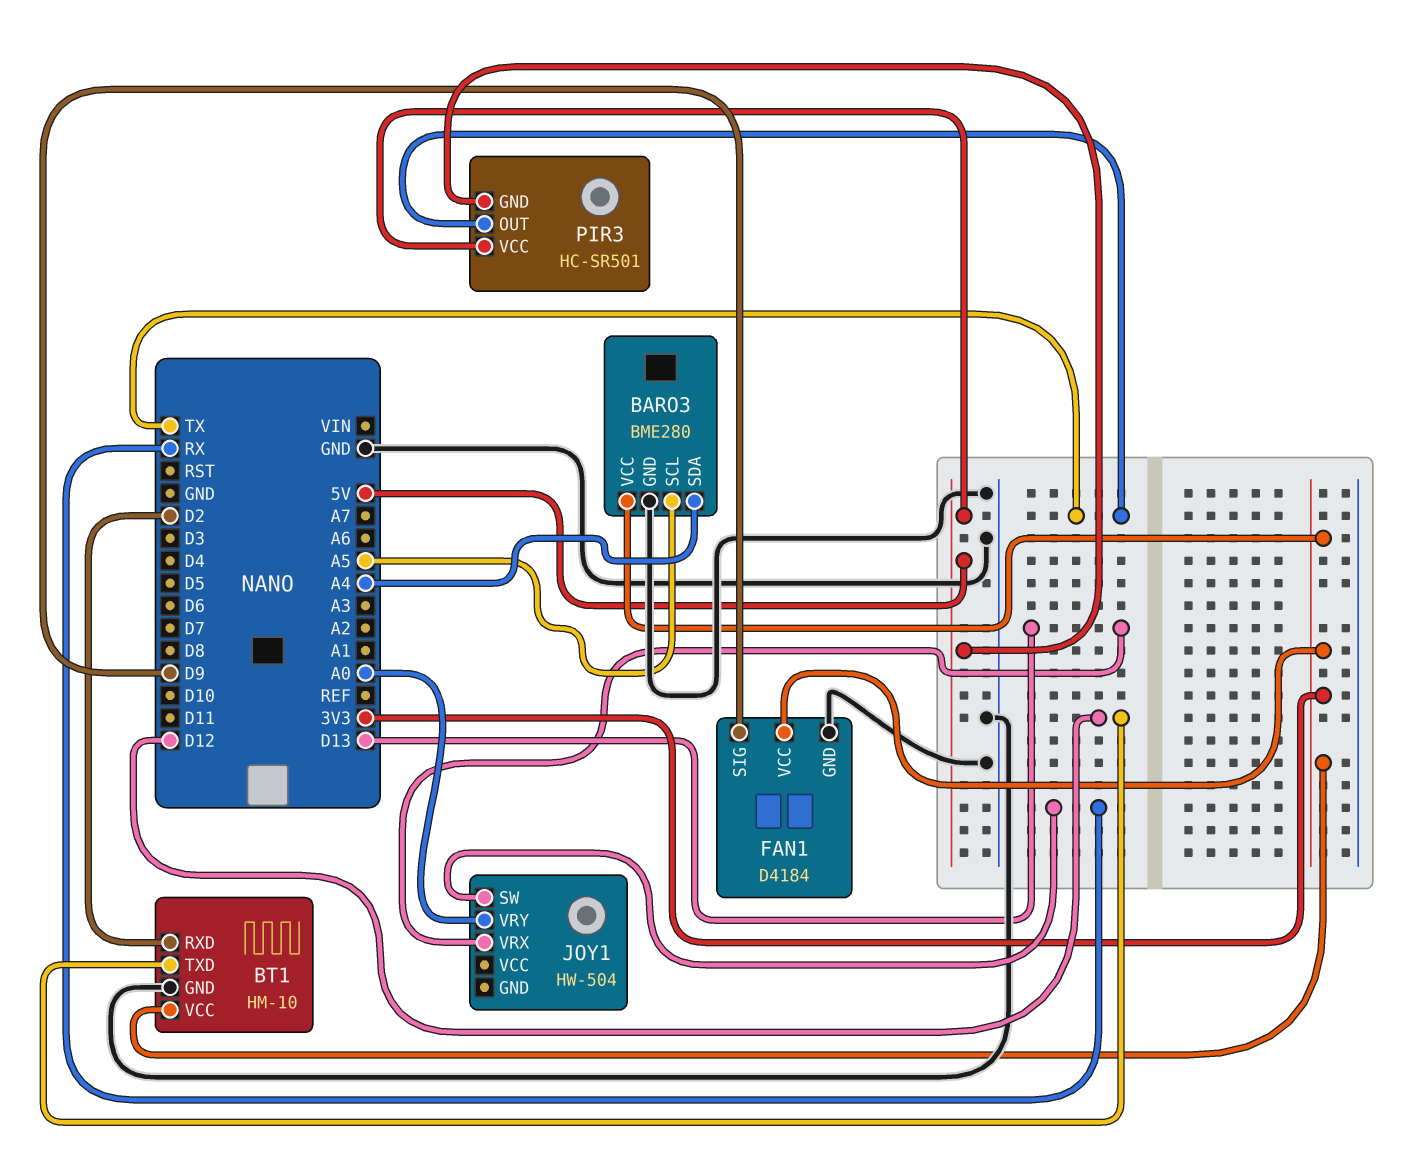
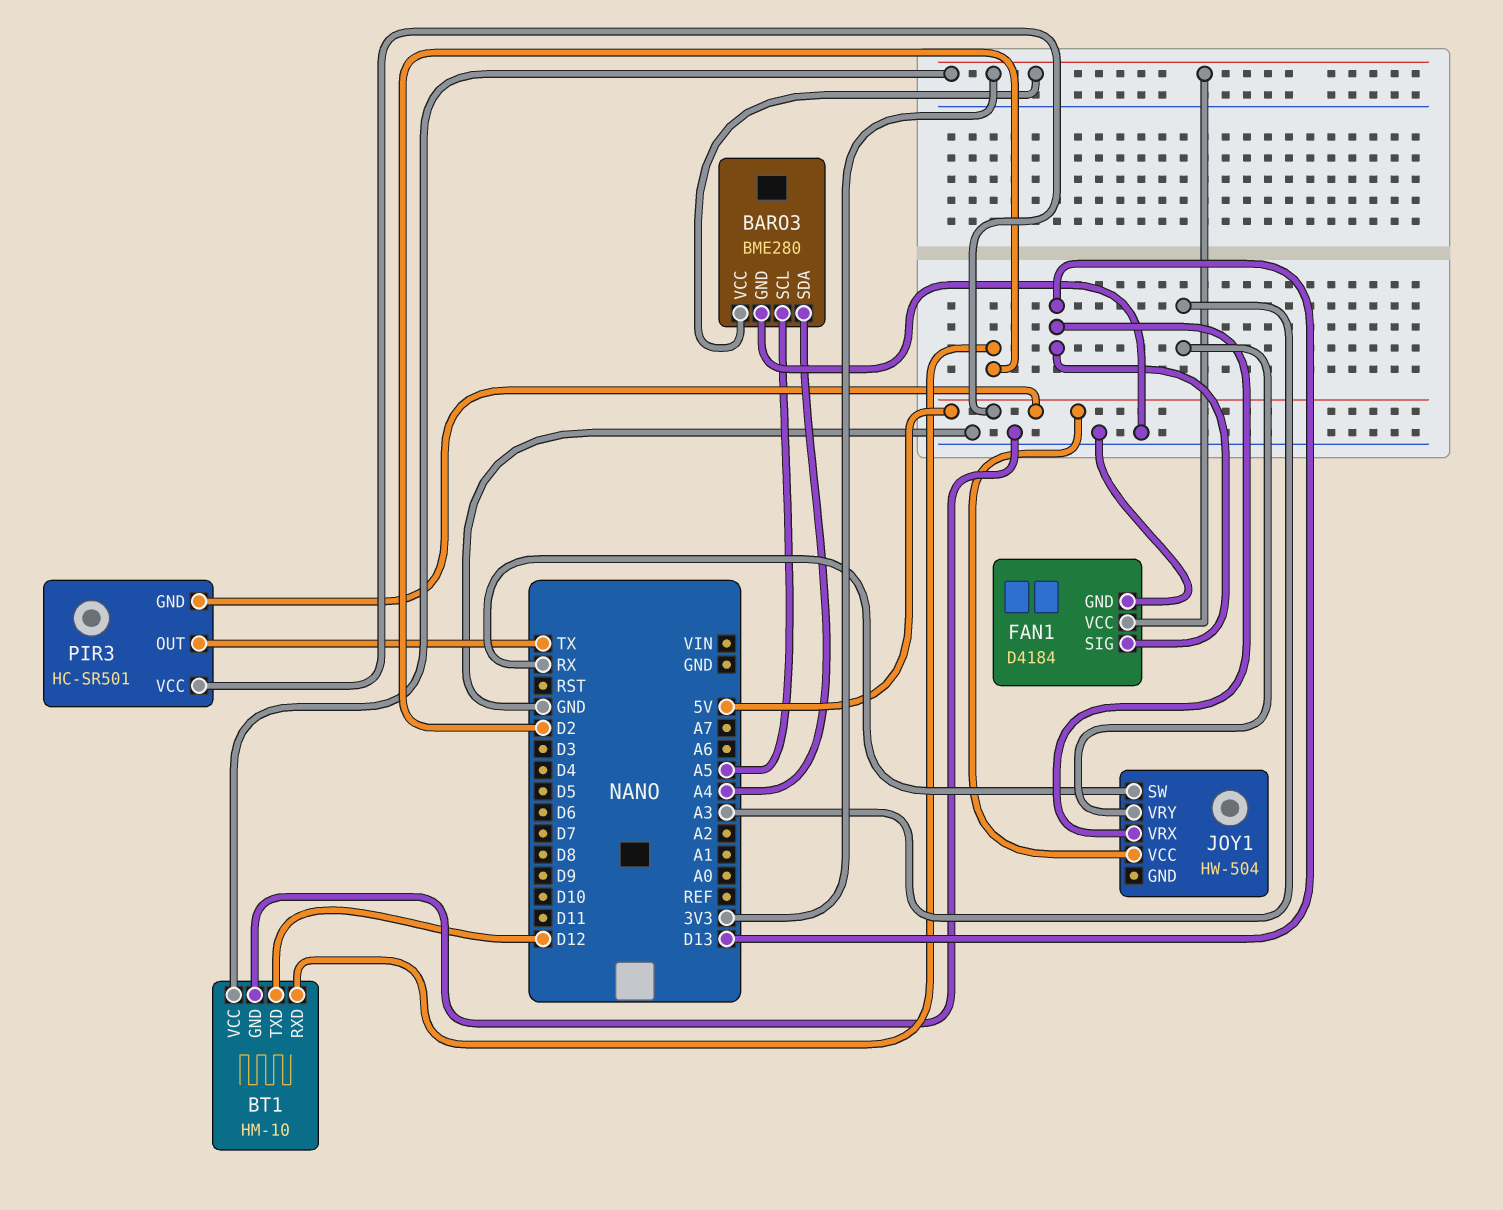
FAN1 pin SIG: D9 -> D13
JOY1 pin VCC: none -> 5V
JOY1 pin VRY: A0 -> A3

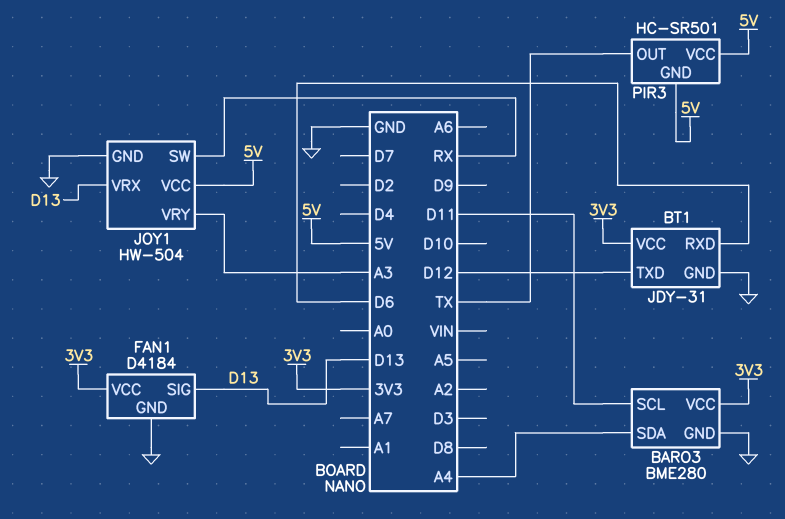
BARO3 pin SCL: A5 -> D11
BT1: HM-10 -> JDY-31
BT1 pin RXD: D2 -> D6
JOY1 pin GND: none -> GND

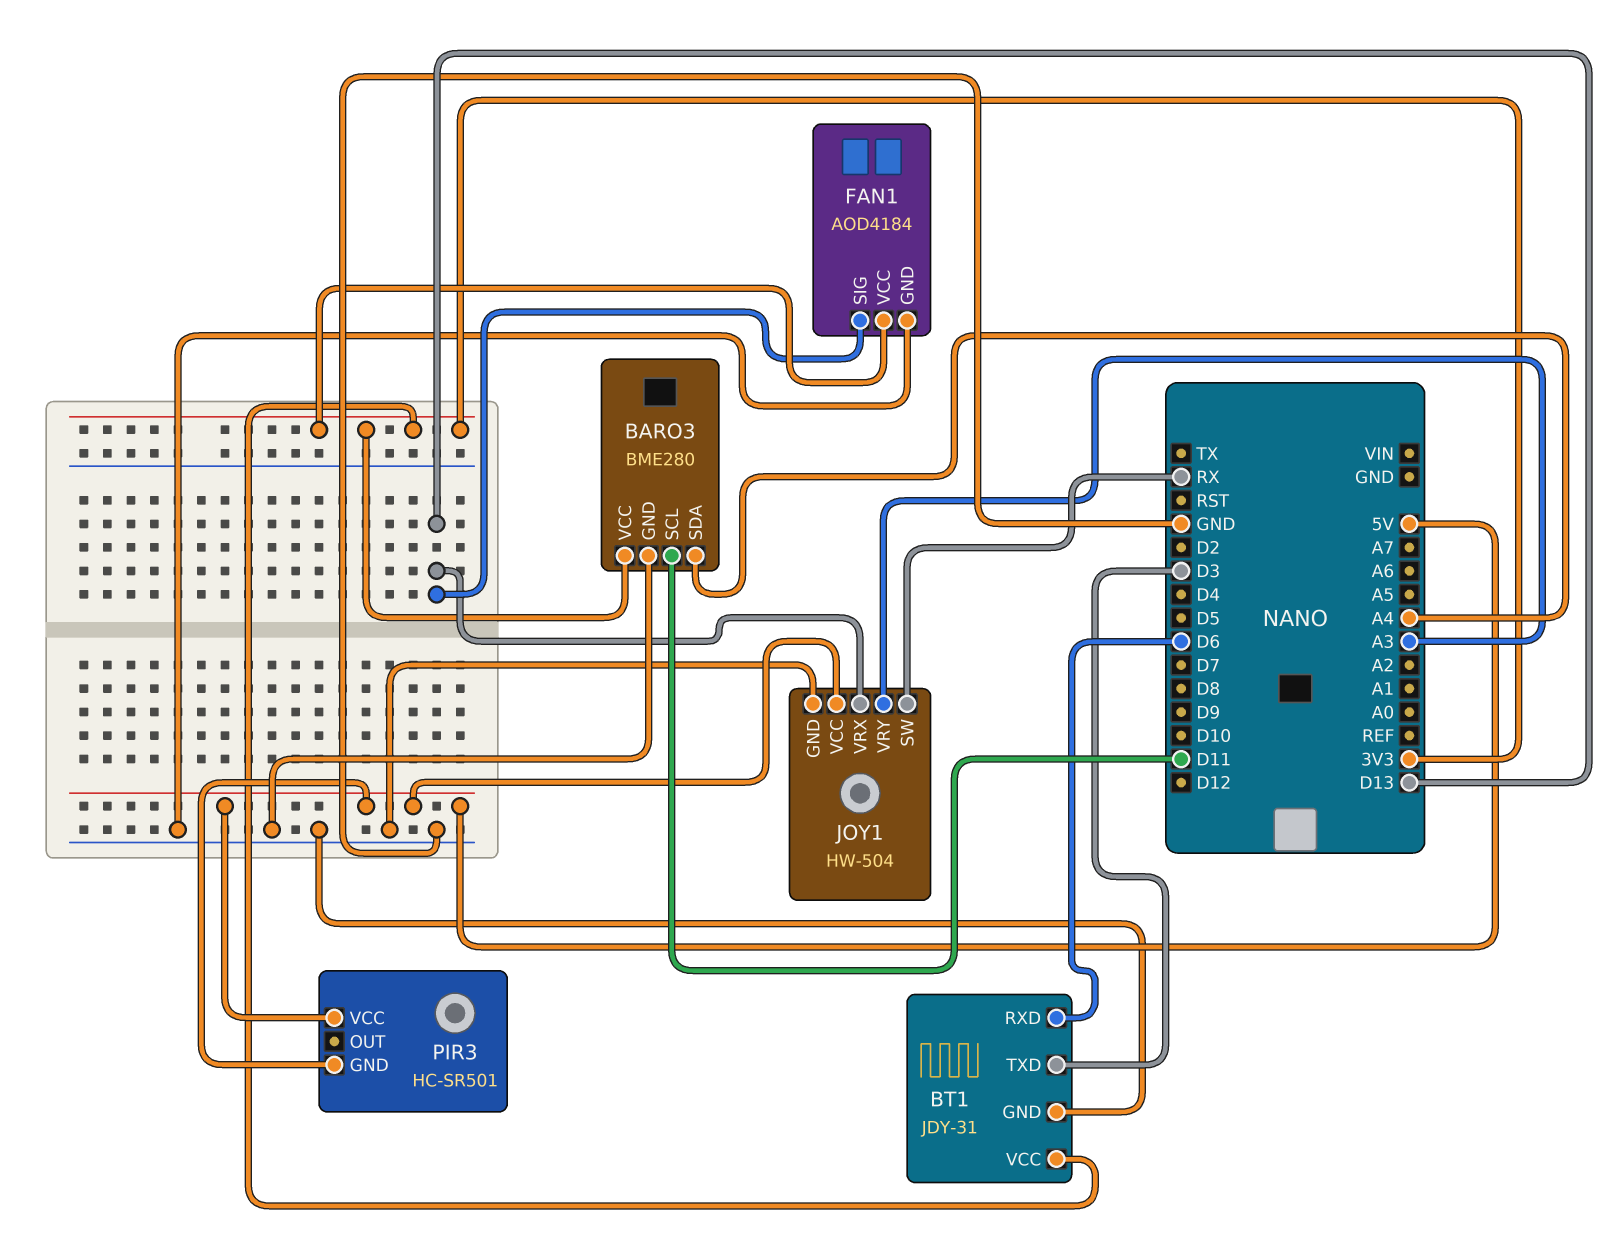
BT1 pin TXD: D12 -> D3
FAN1: D4184 -> AOD4184
PIR3 pin OUT: TX -> none

